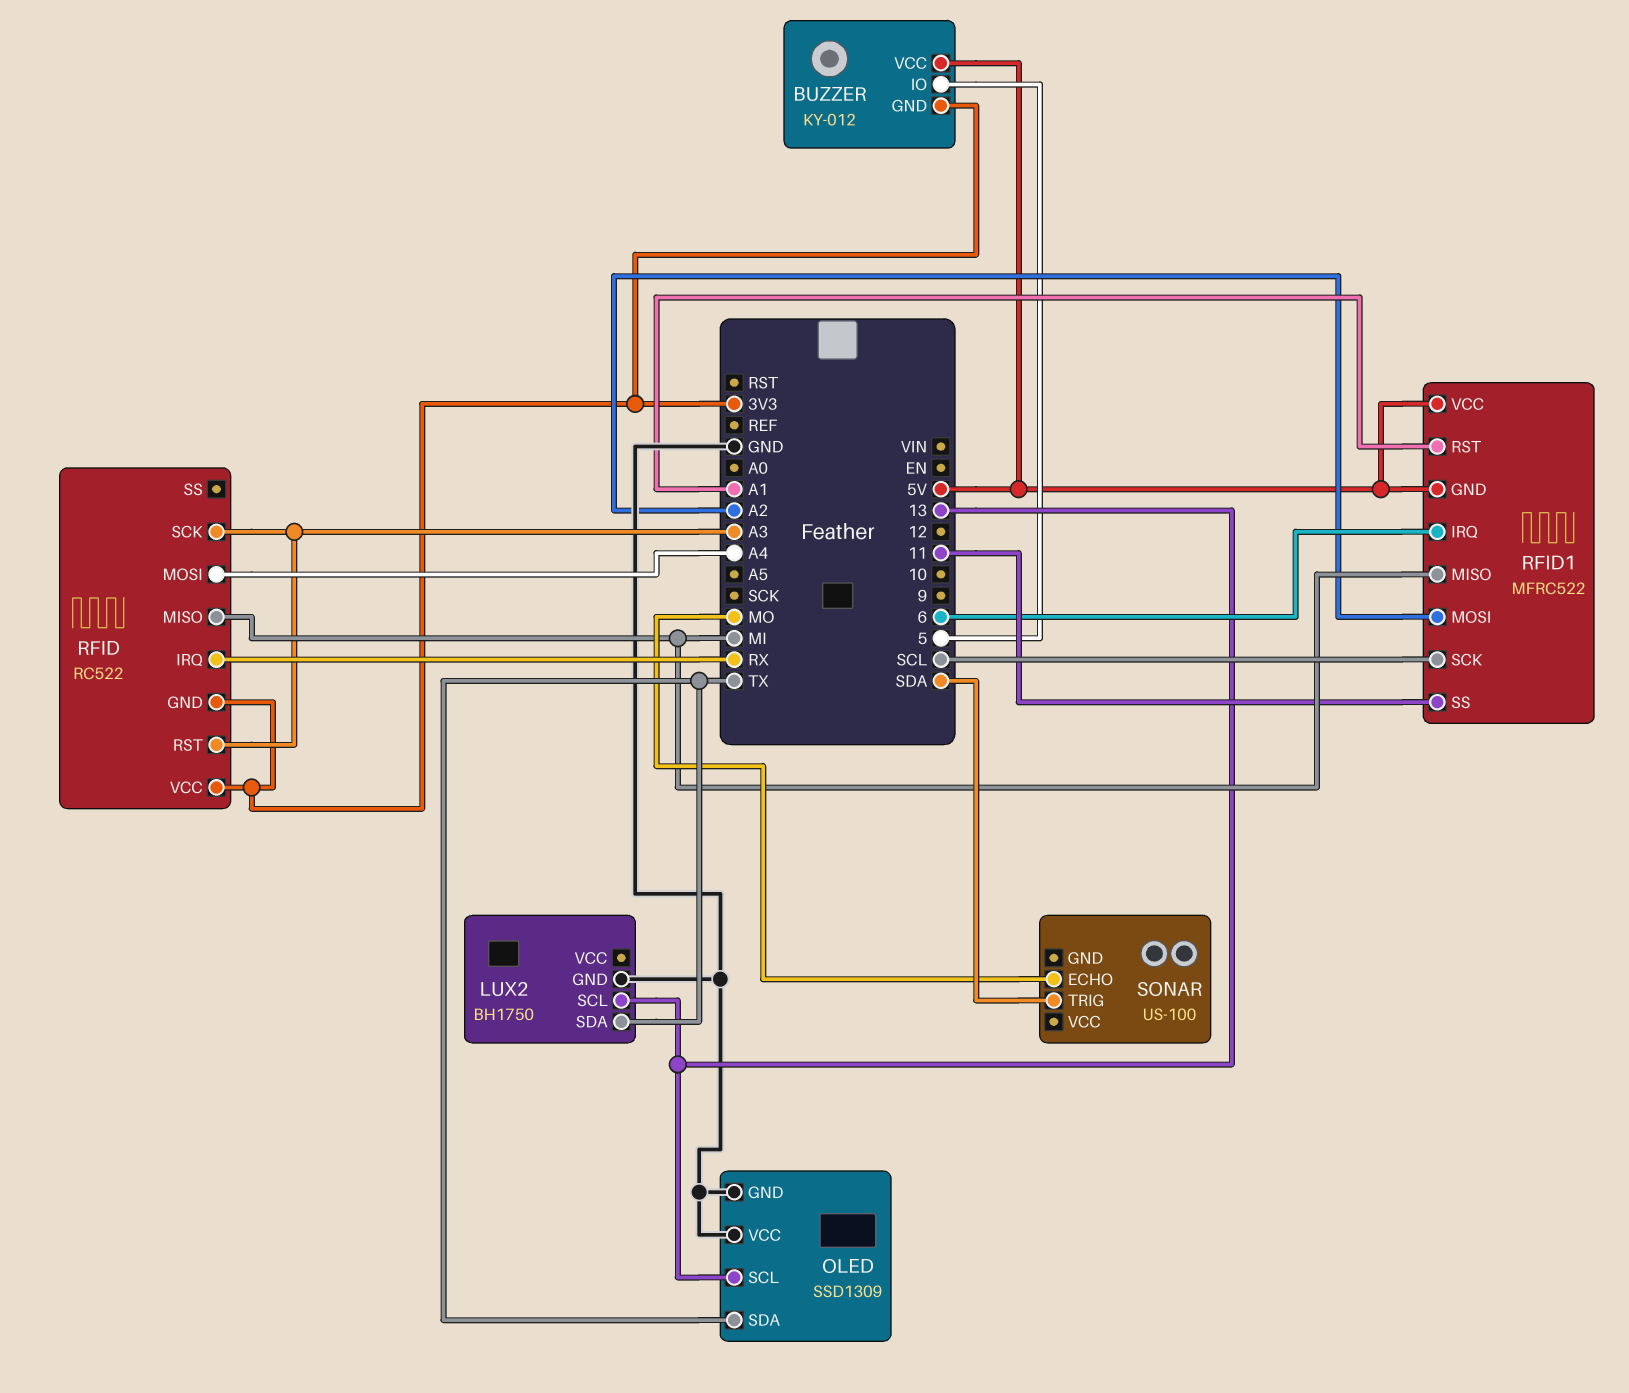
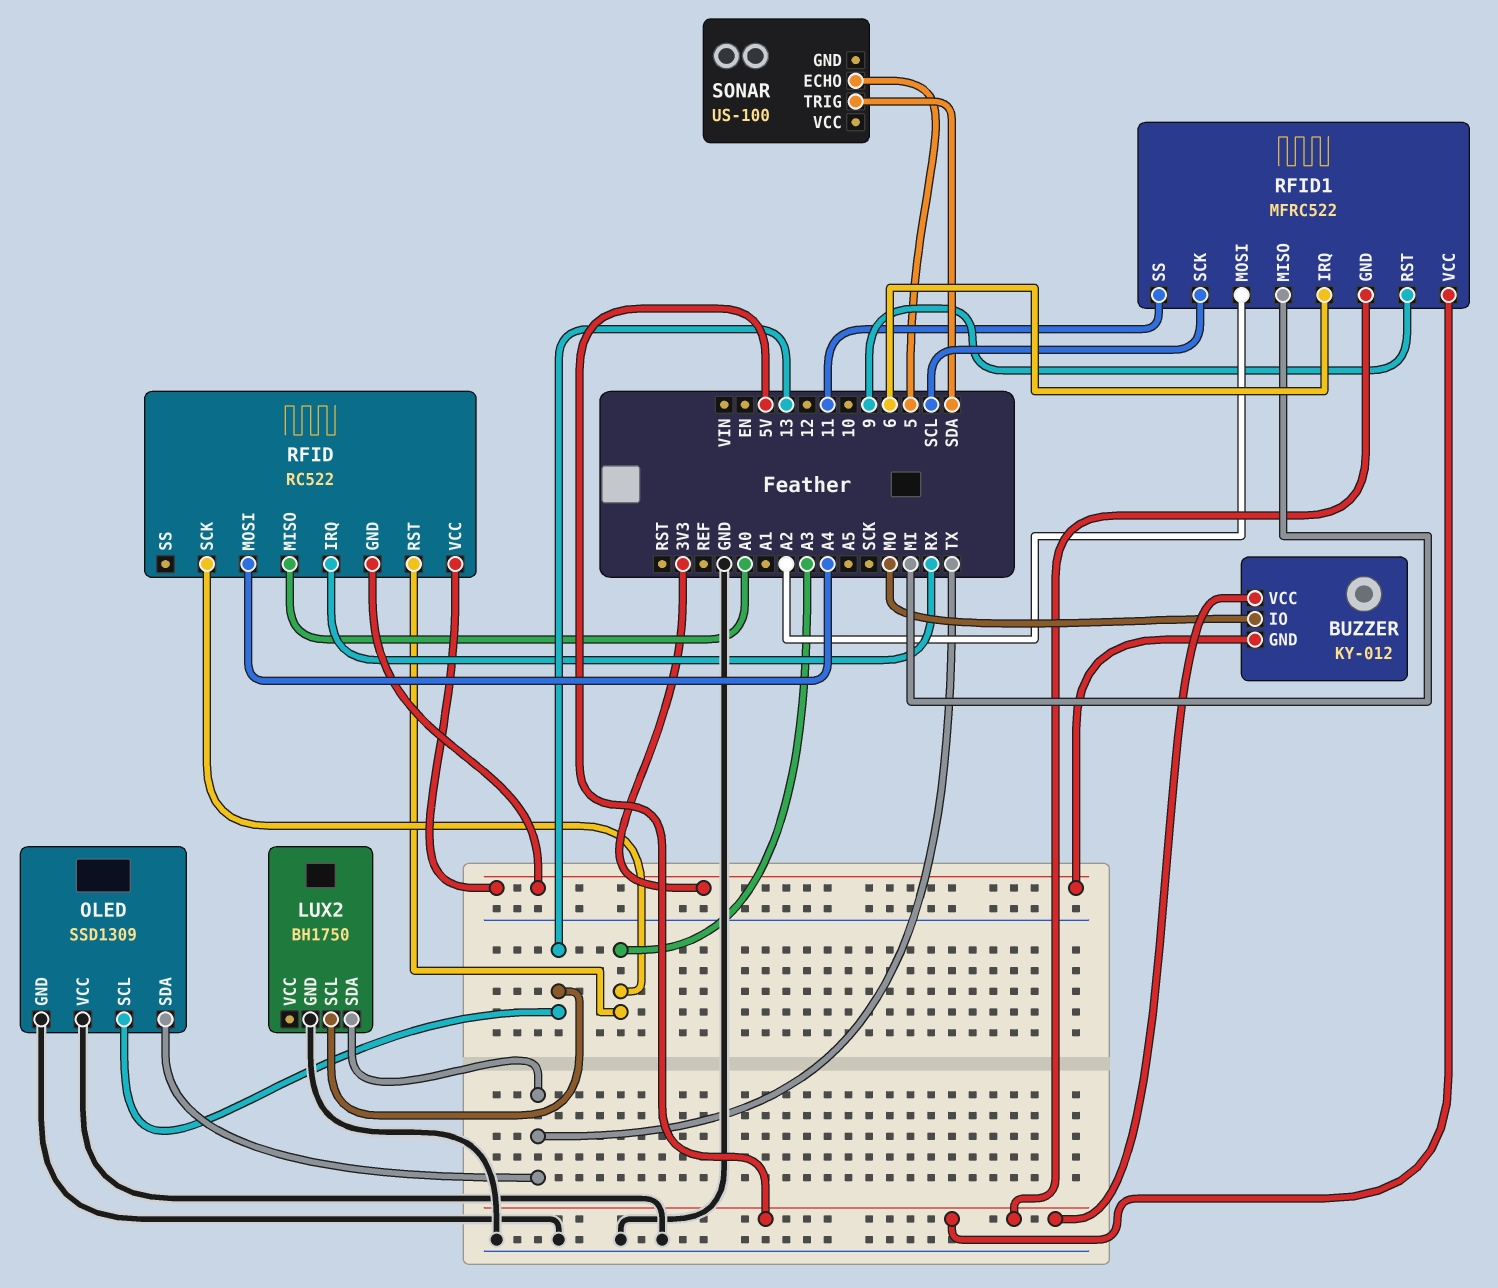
BUZZER pin IO: 5 -> MO
RFID pin MISO: MI -> A0
RFID1 pin RST: A1 -> 9
SONAR pin ECHO: MO -> 5

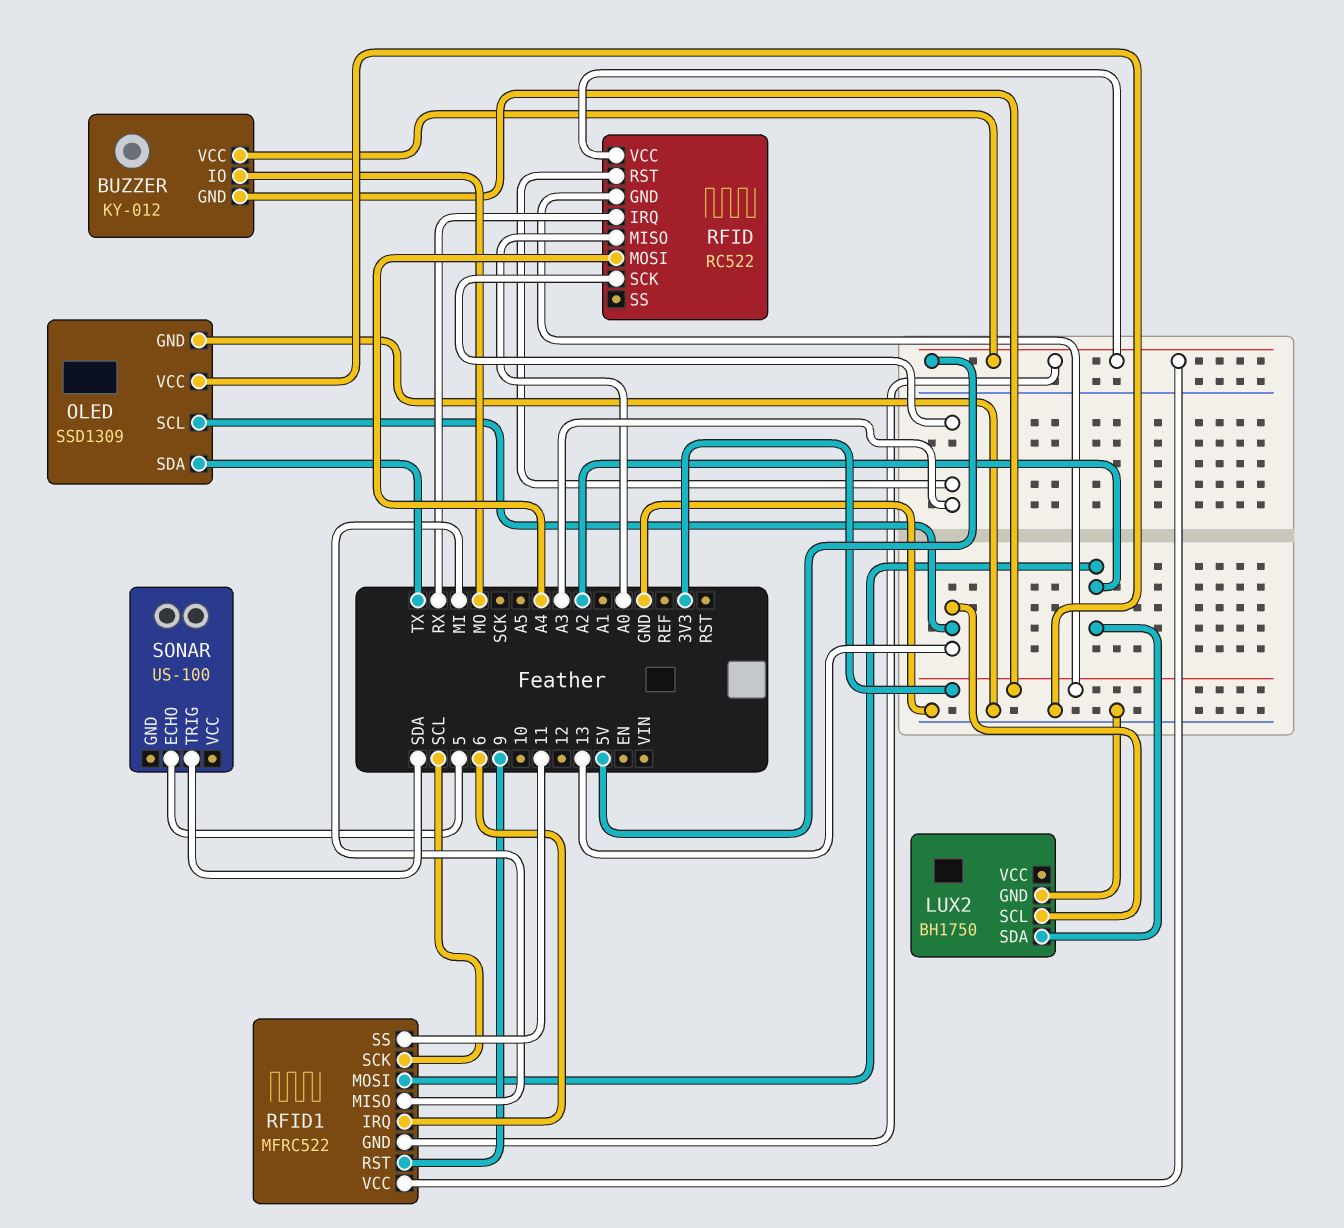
LUX2 pin SDA: TX -> A2
RFID pin VCC: 3V3 -> 5V

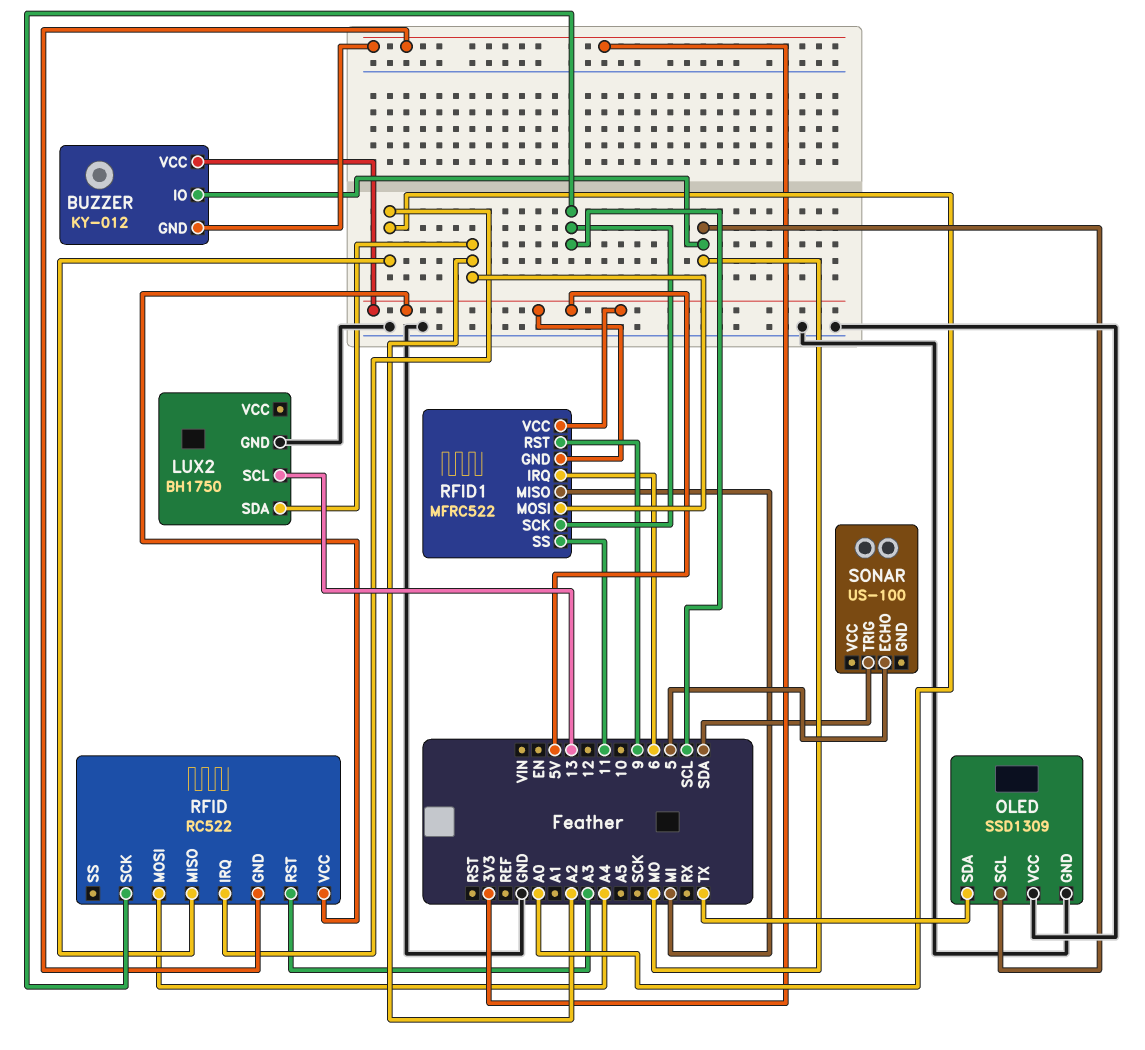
OLED pin SCL: 13 -> MO
RFID pin IRQ: RX -> A0
RFID pin SCK: A3 -> SCL

